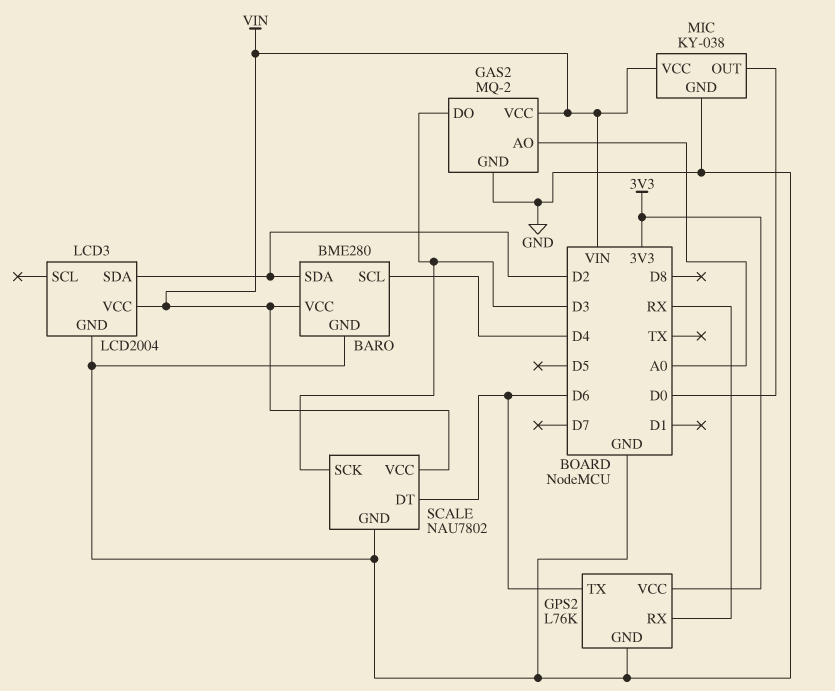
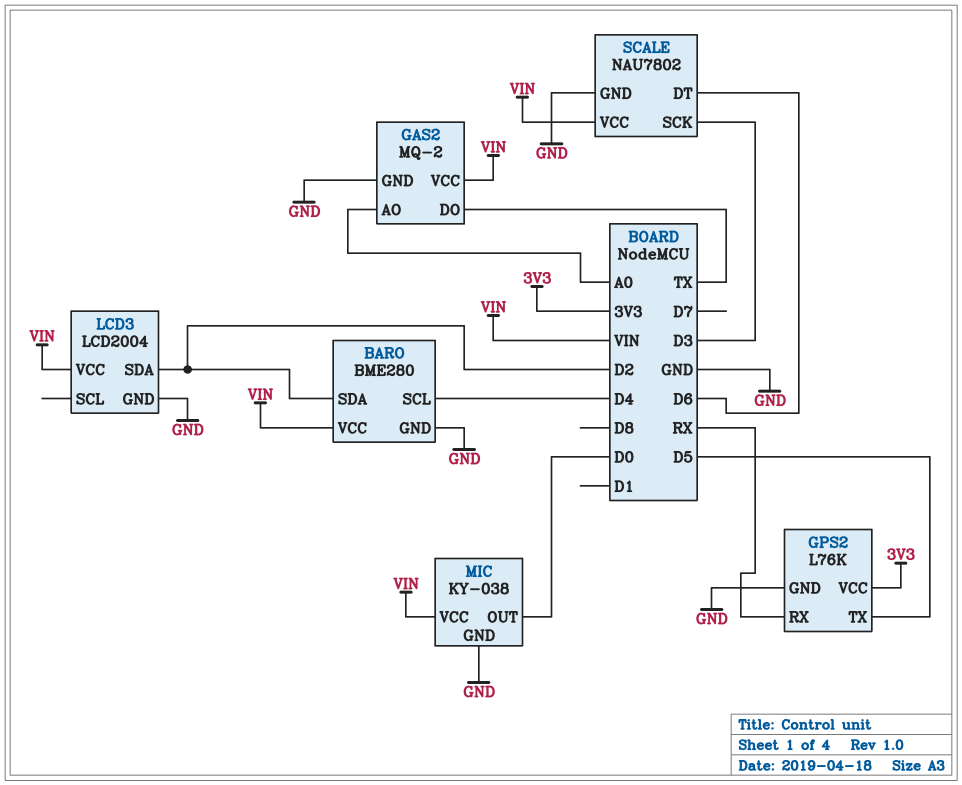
GAS2 pin DO: D3 -> TX
GPS2 pin TX: D6 -> D5

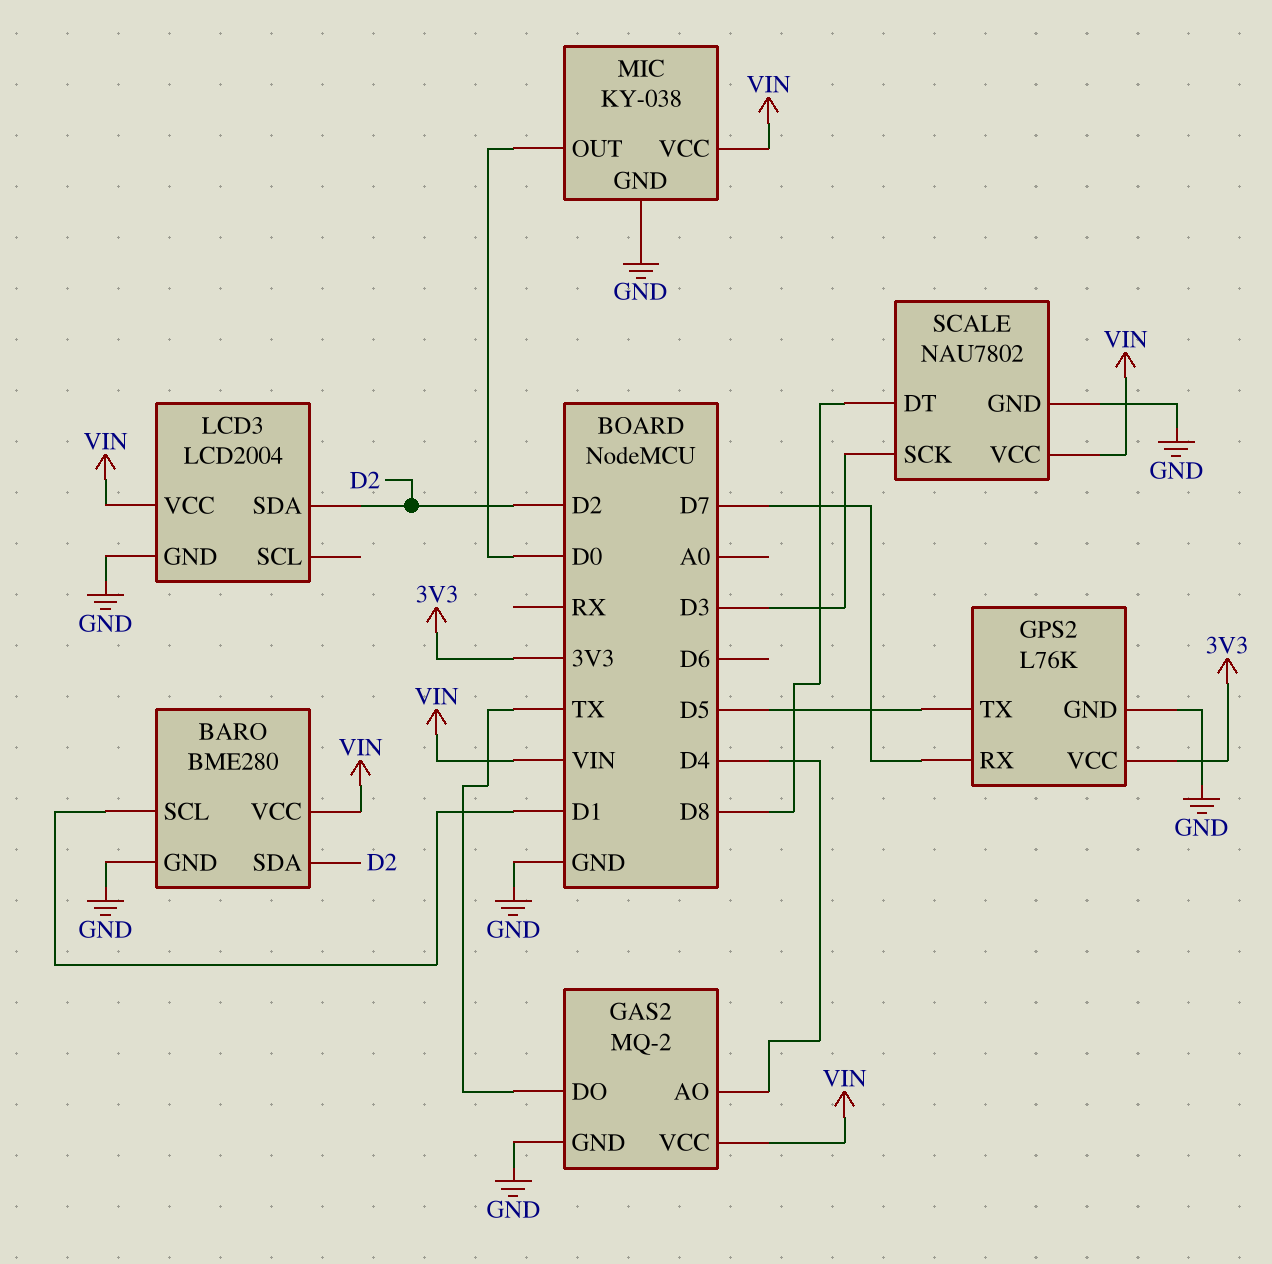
BARO pin SCL: D4 -> D1
GAS2 pin AO: A0 -> D4
GPS2 pin RX: RX -> D7
SCALE pin DT: D6 -> D8

